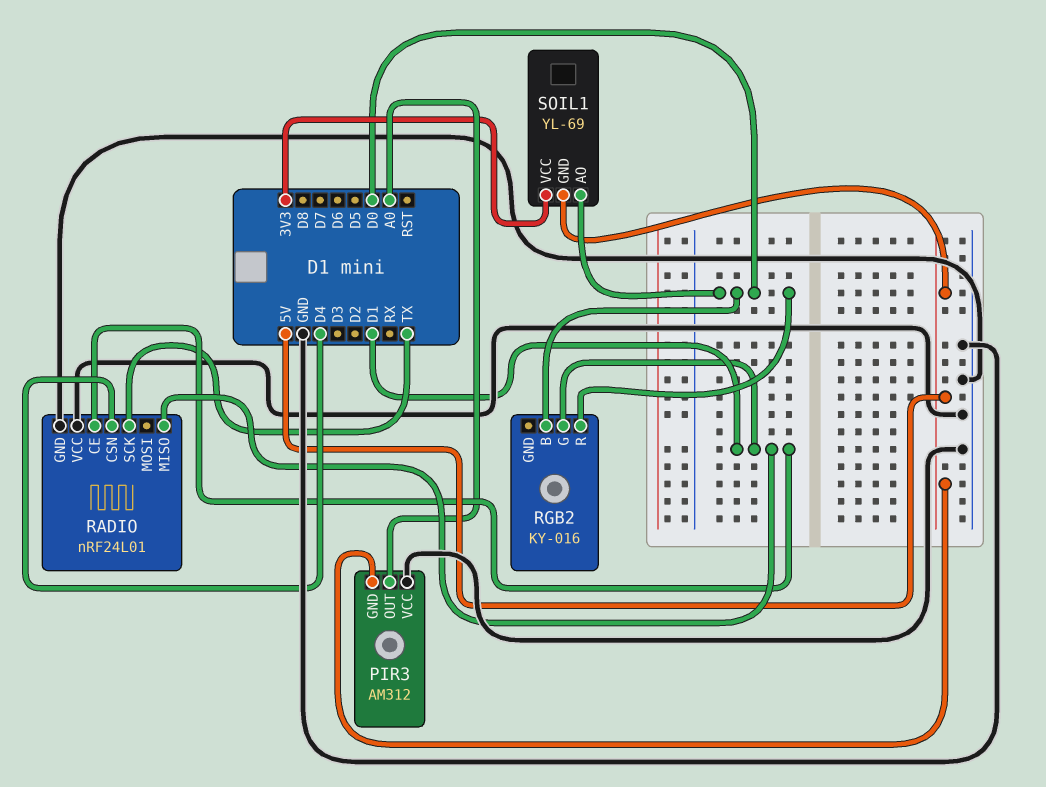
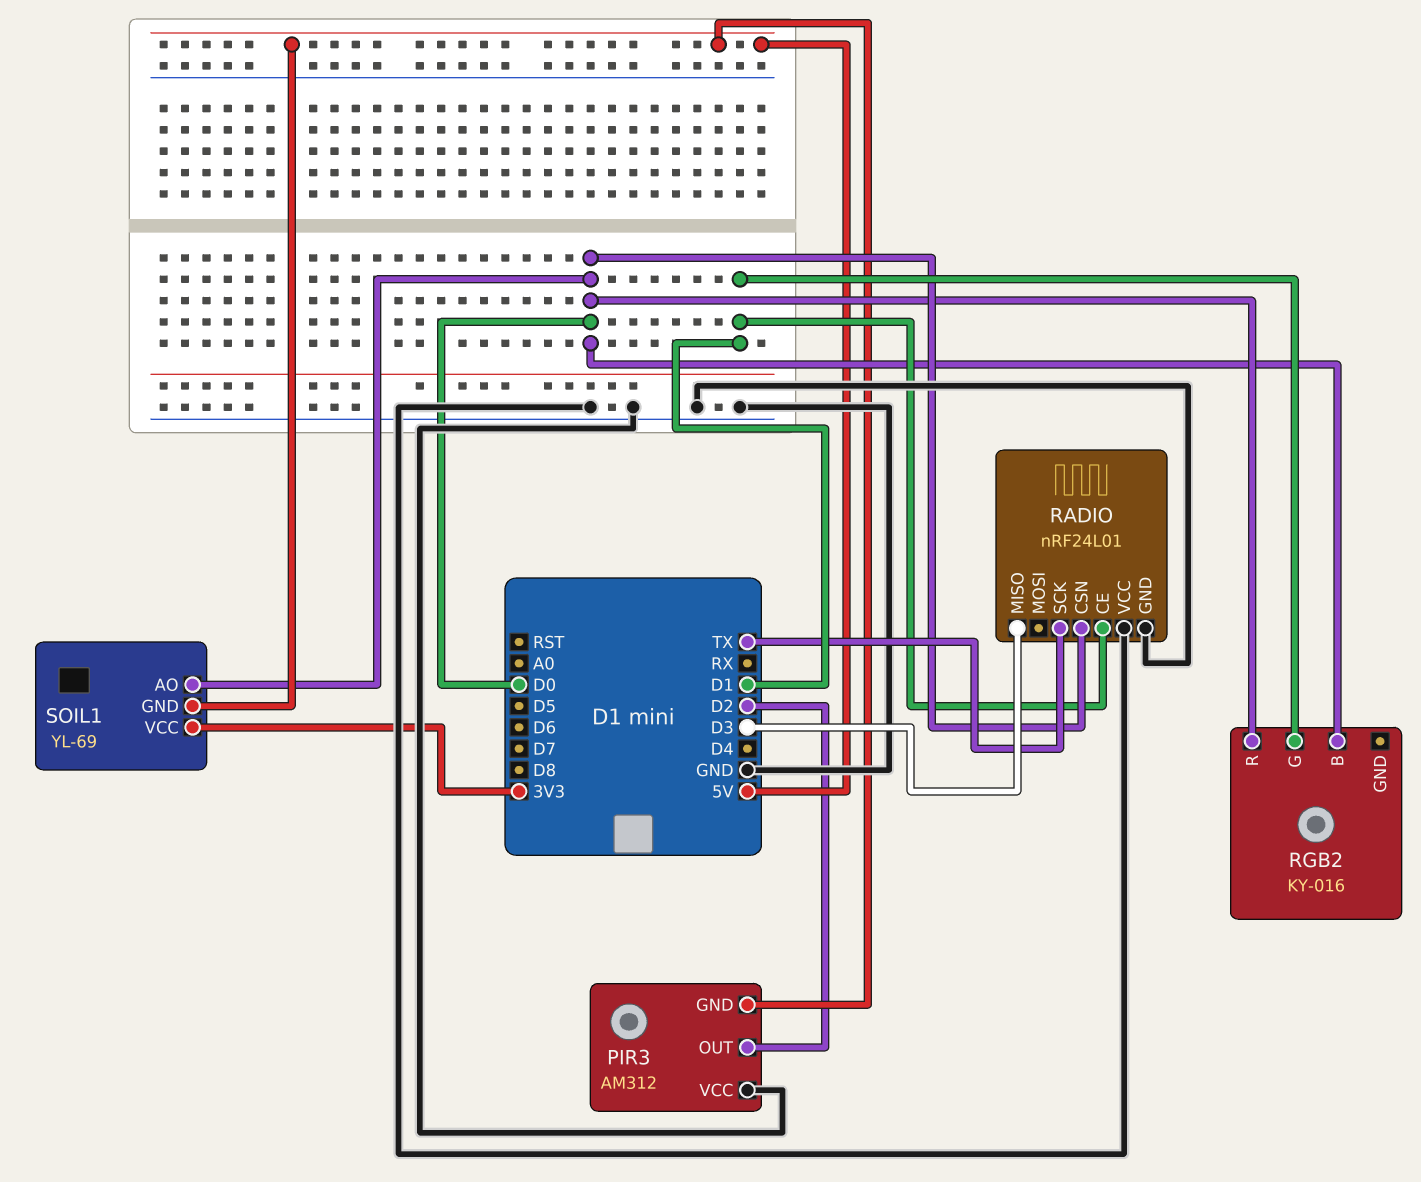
PIR3 pin OUT: A0 -> D2
RADIO pin CSN: D4 -> D0
RADIO pin MISO: D1 -> D3

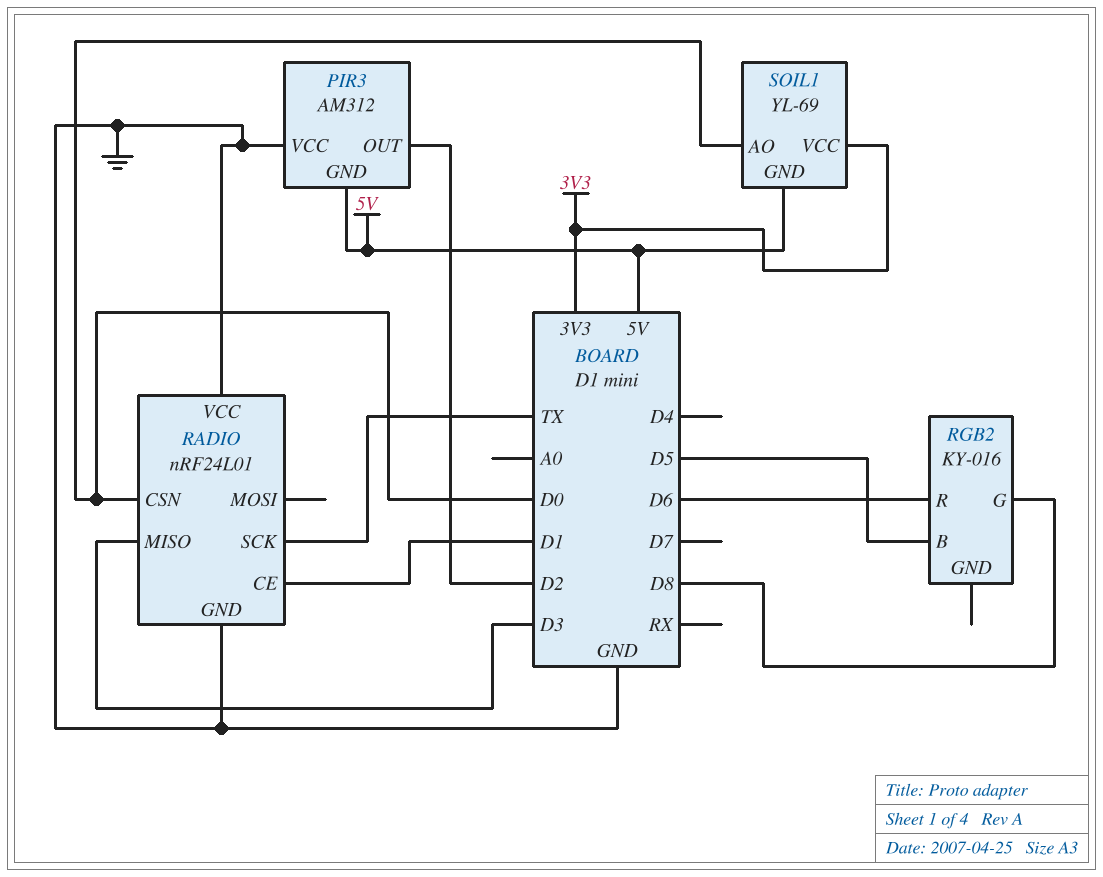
RGB2 pin B: D0 -> D5
RGB2 pin G: D1 -> D8
RGB2 pin R: D0 -> D6

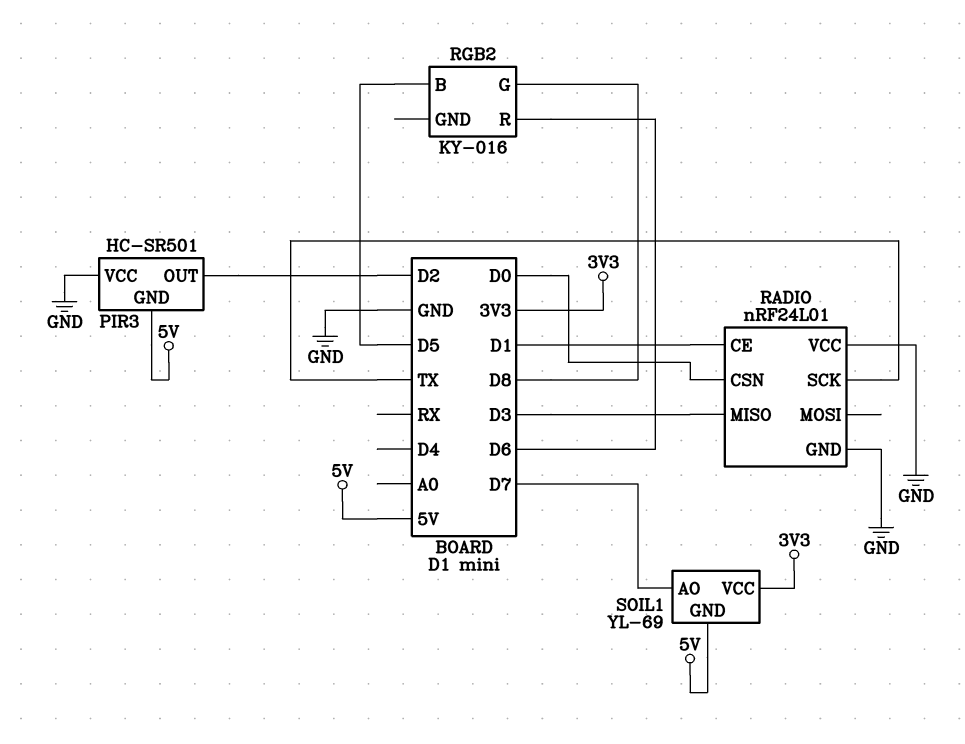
PIR3: AM312 -> HC-SR501
SOIL1 pin AO: D0 -> D7

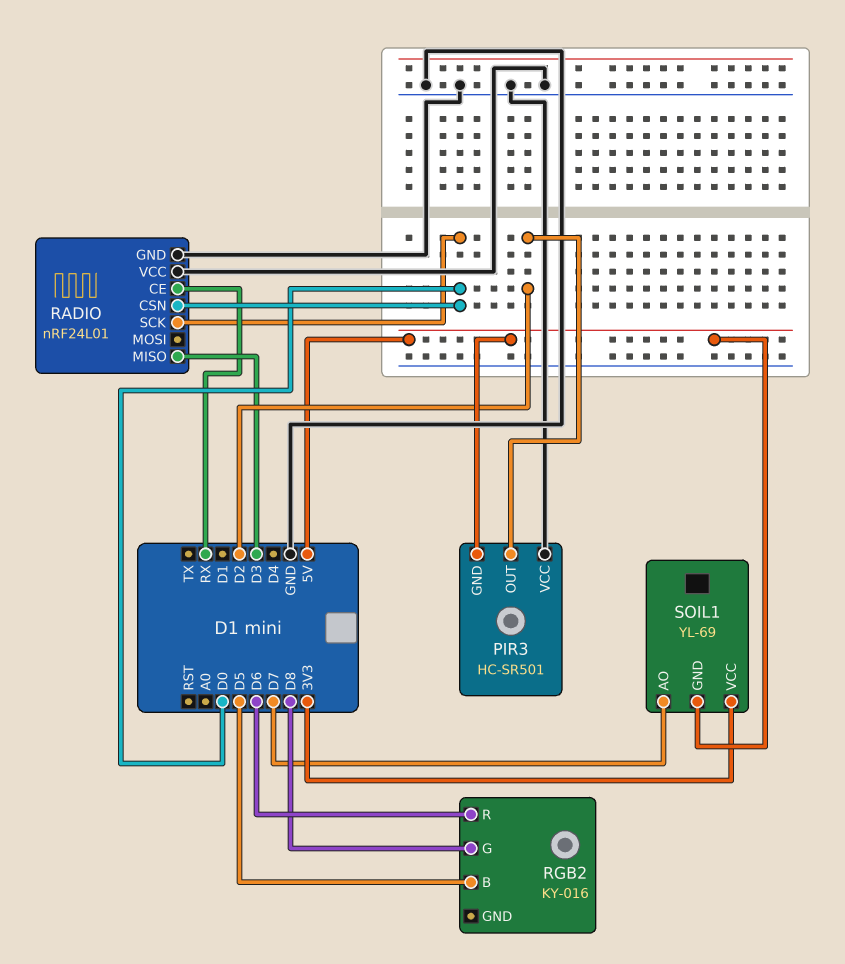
RADIO pin CE: D1 -> RX
RADIO pin SCK: TX -> D0

